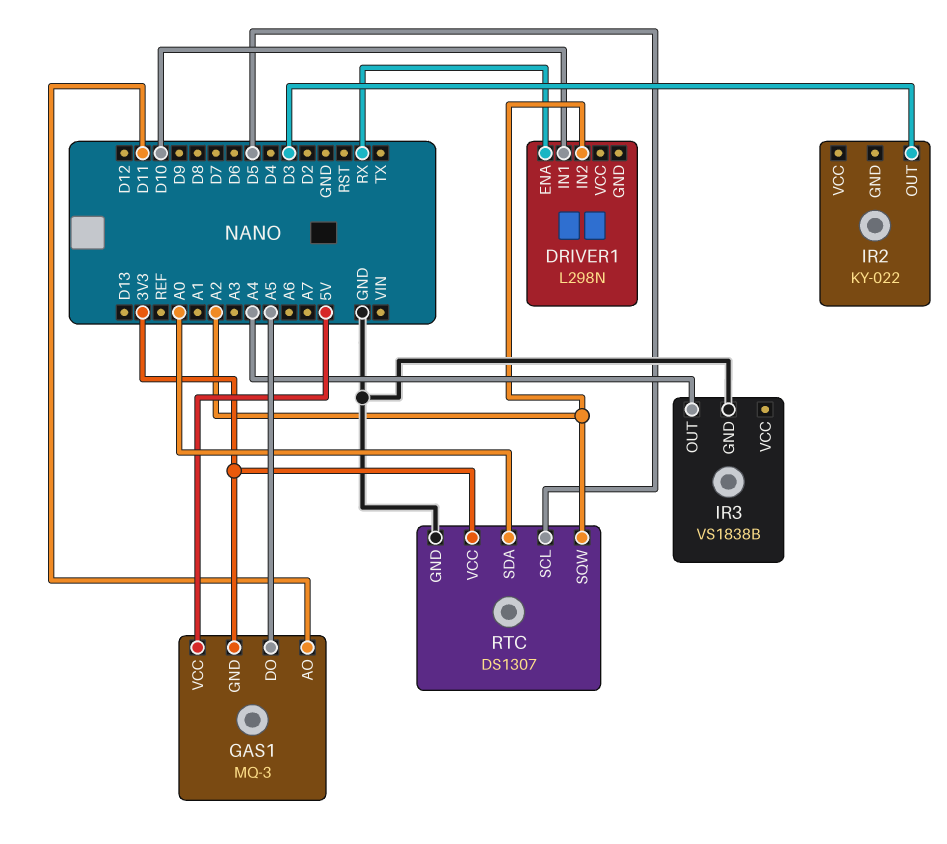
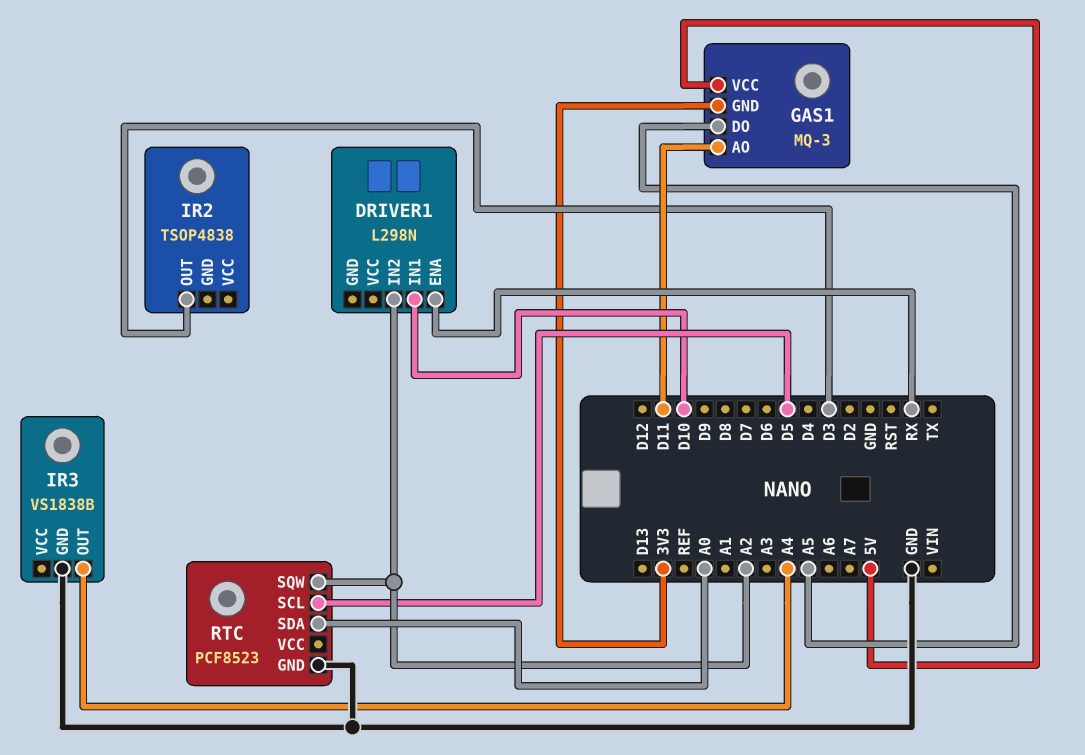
IR2: KY-022 -> TSOP4838
RTC: DS1307 -> PCF8523
RTC pin VCC: 3V3 -> none

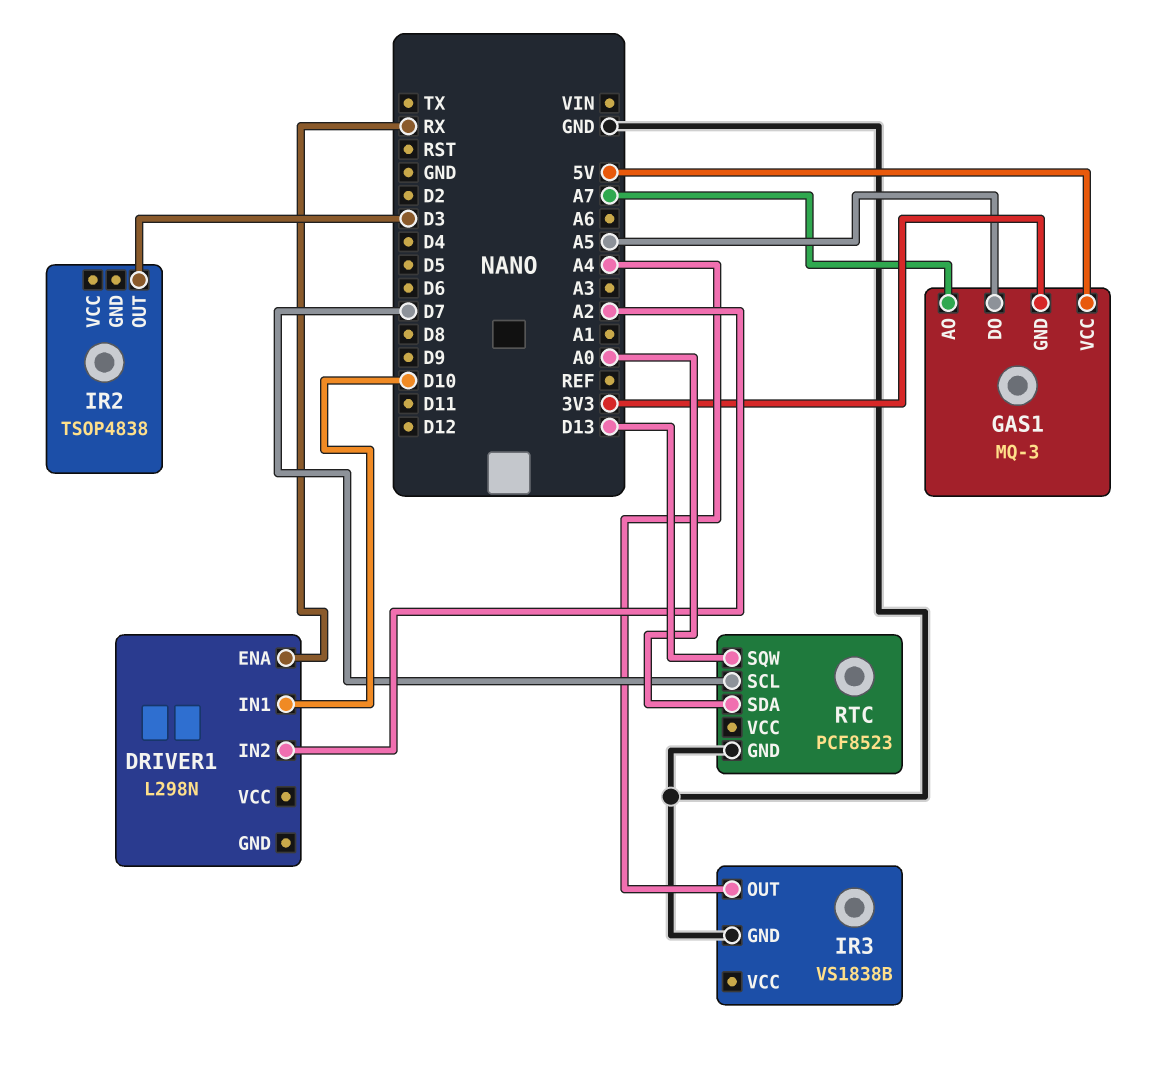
GAS1 pin AO: D11 -> A7
RTC pin SCL: D5 -> D7
RTC pin SQW: A2 -> D13

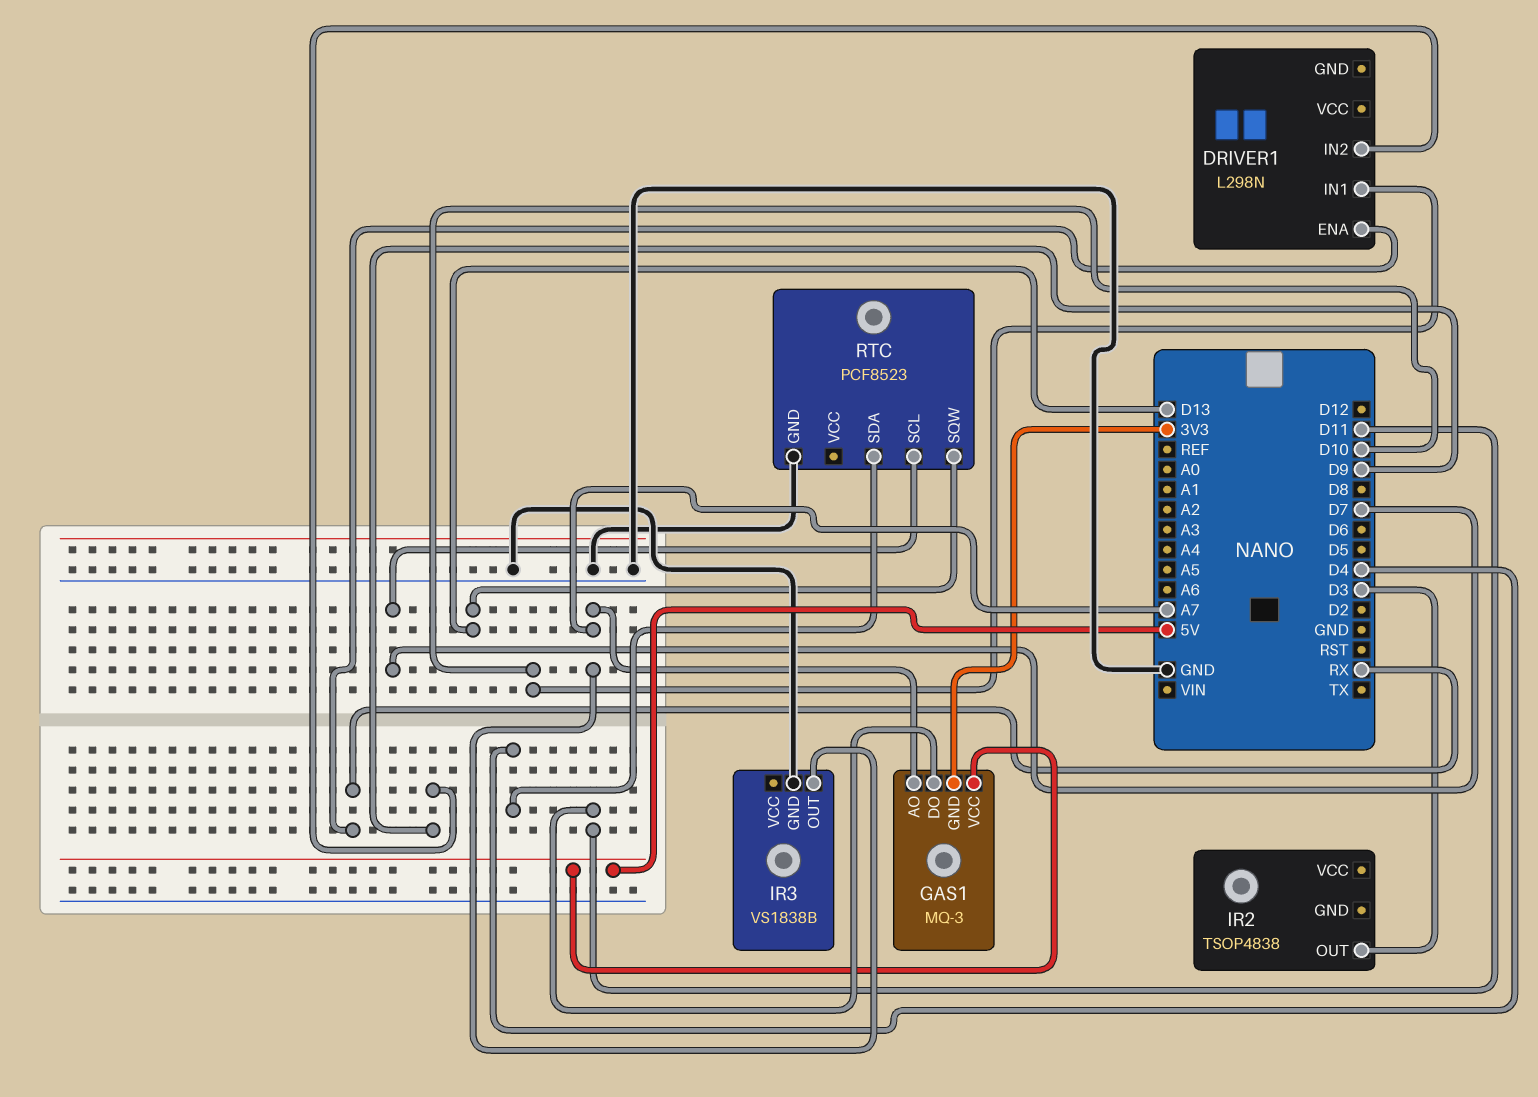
DRIVER1 pin IN2: A2 -> D9
GAS1 pin DO: A5 -> D11
IR3 pin OUT: A4 -> A7
RTC pin SDA: A0 -> D4

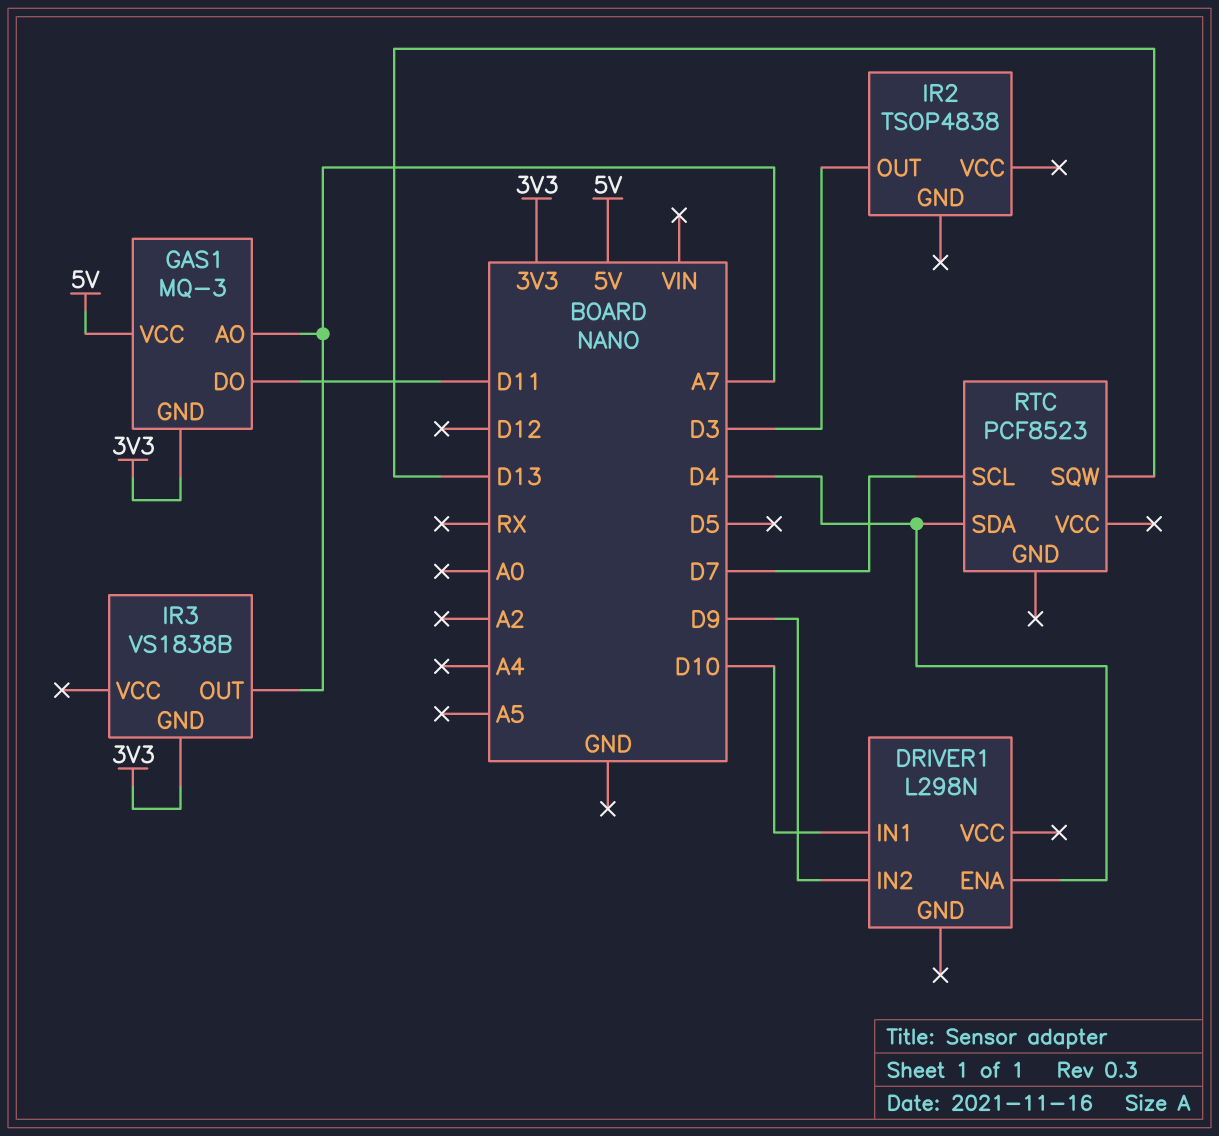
DRIVER1 pin ENA: RX -> D4
IR3 pin GND: GND -> 3V3
RTC pin GND: GND -> none

